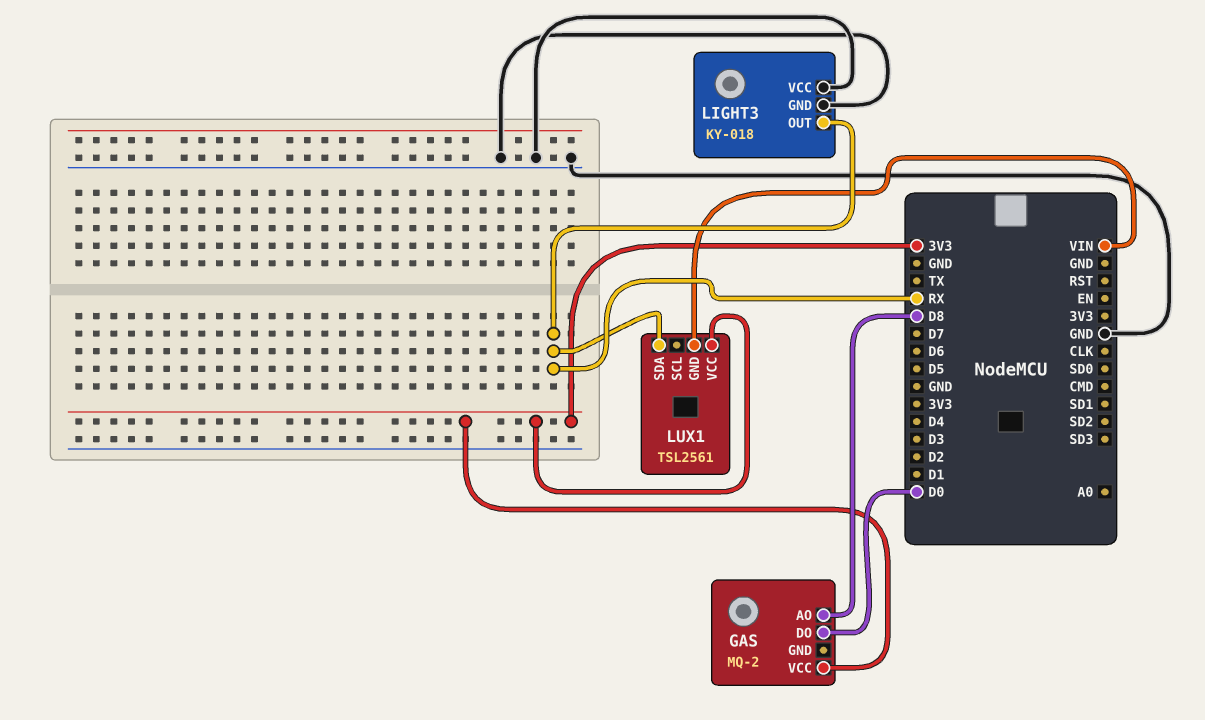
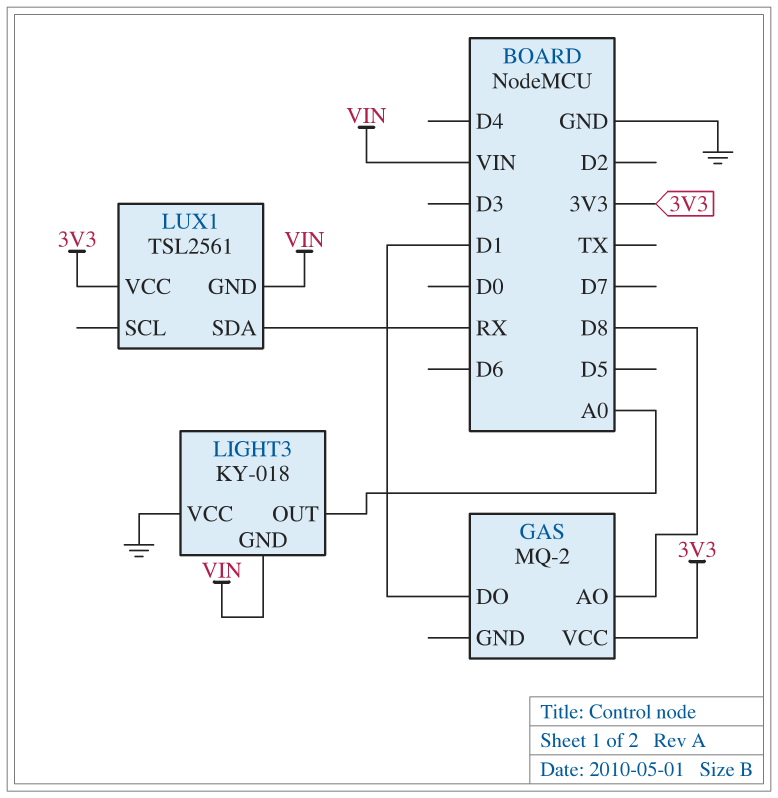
GAS pin DO: D0 -> D1
LIGHT3 pin GND: GND -> VIN
LIGHT3 pin OUT: RX -> A0

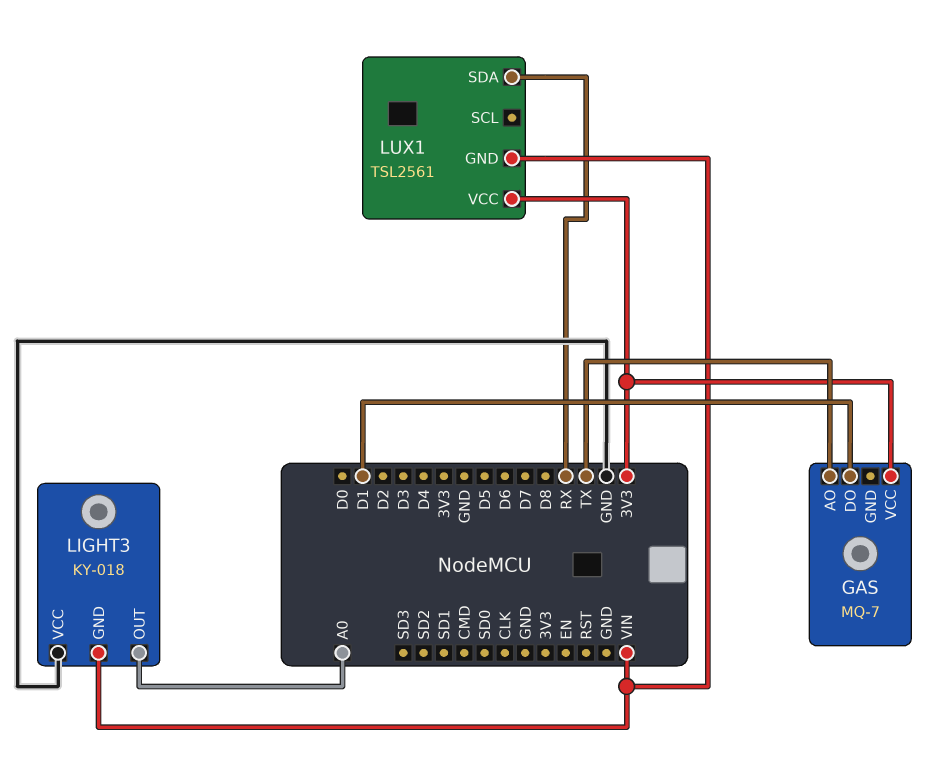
GAS: MQ-2 -> MQ-7
GAS pin AO: D8 -> TX

